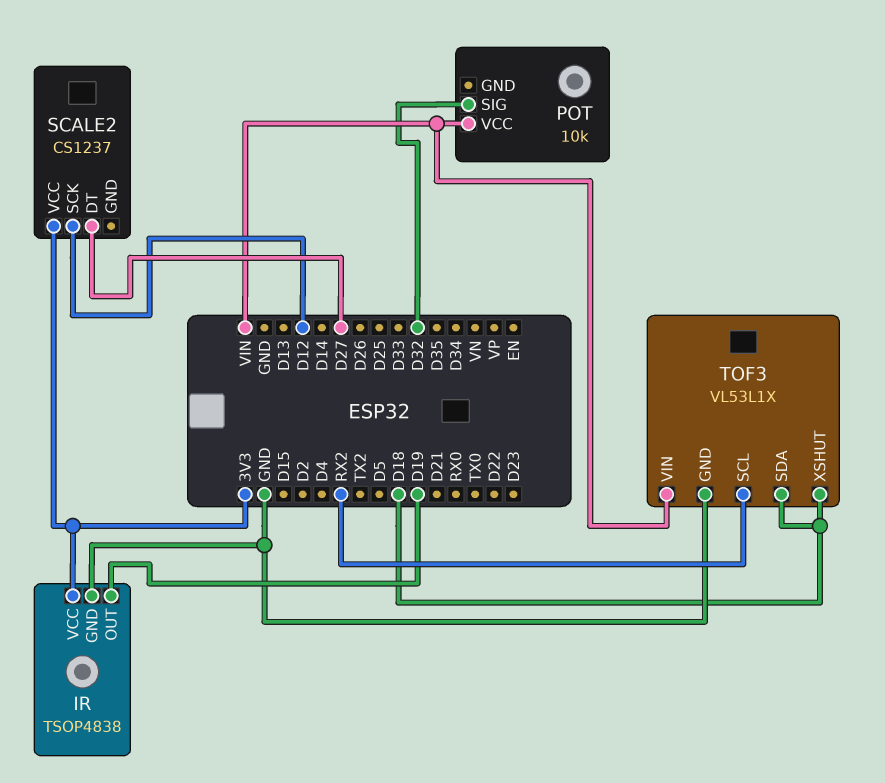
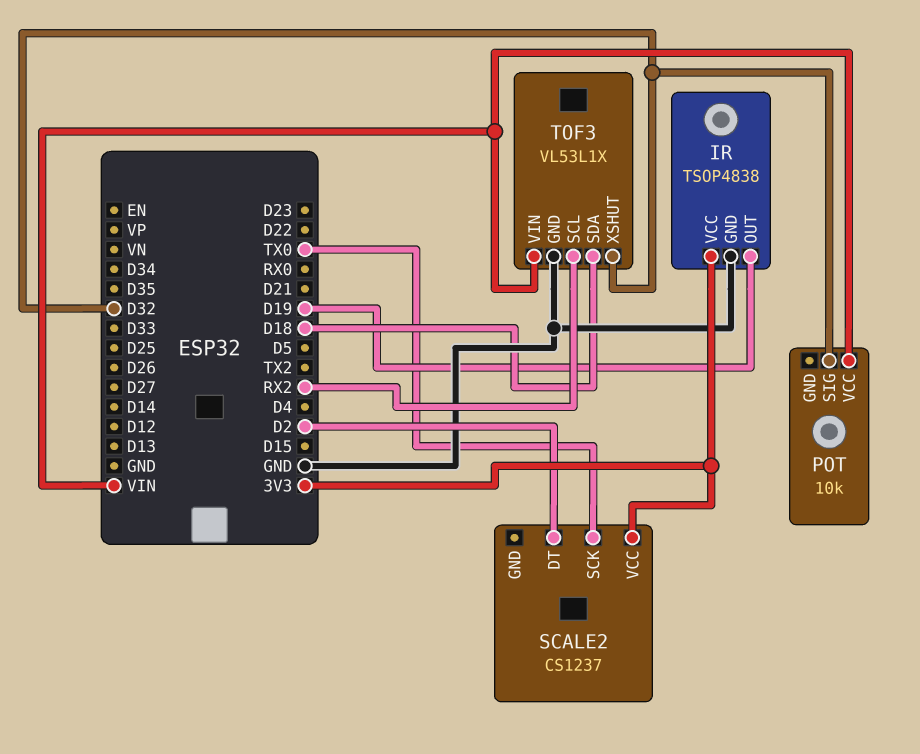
SCALE2 pin DT: D27 -> D2
SCALE2 pin SCK: D12 -> TX0
TOF3 pin XSHUT: D18 -> D32

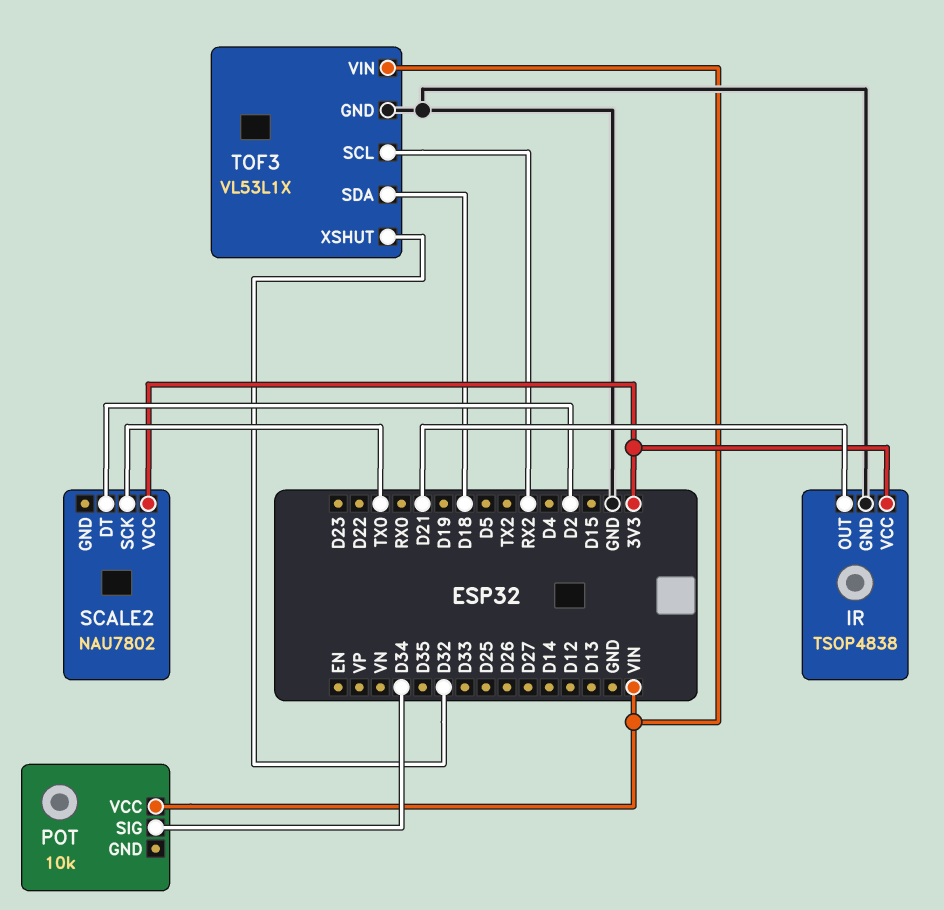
IR pin OUT: D19 -> D21
POT pin SIG: D32 -> D34
SCALE2: CS1237 -> NAU7802

